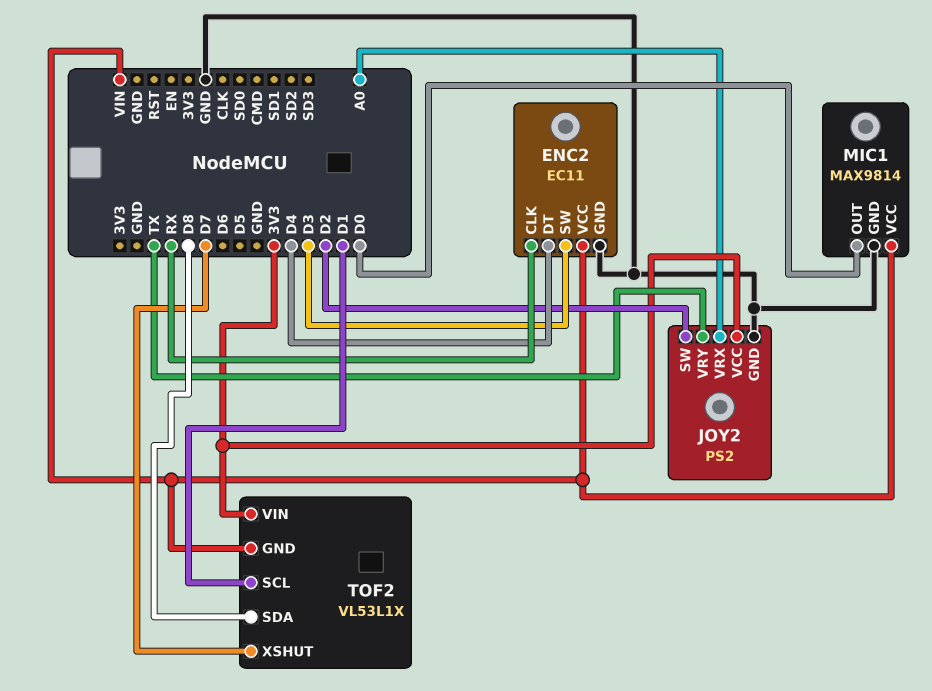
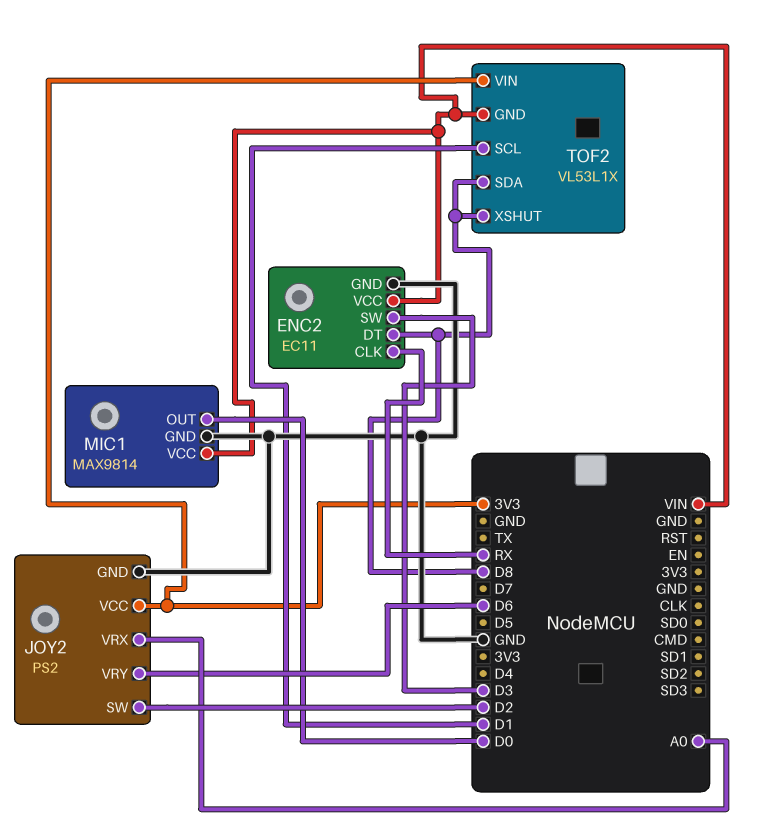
ENC2 pin DT: D4 -> D8
JOY2 pin VRY: TX -> D6
TOF2 pin XSHUT: D7 -> D8

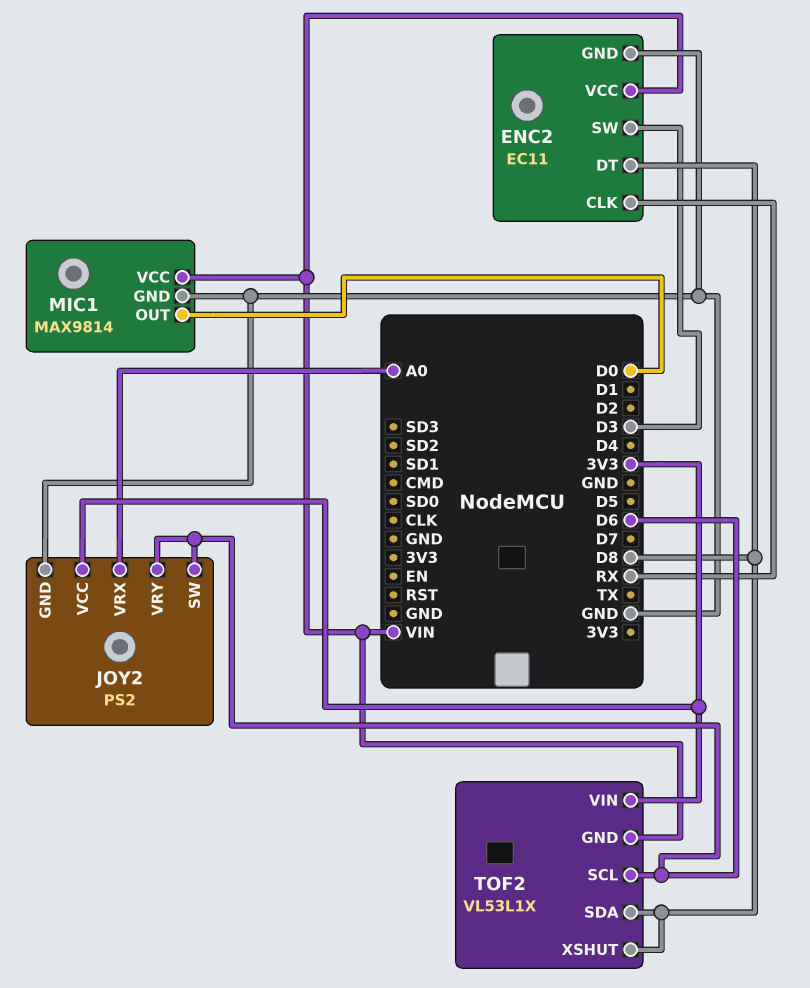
JOY2 pin SW: D2 -> D6
TOF2 pin SCL: D1 -> D6

